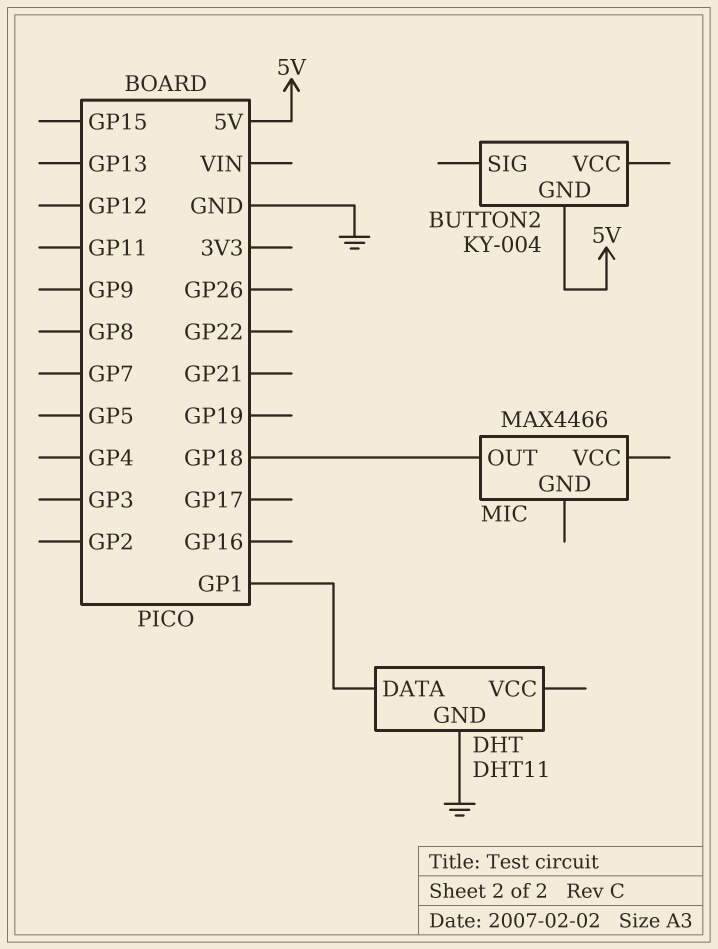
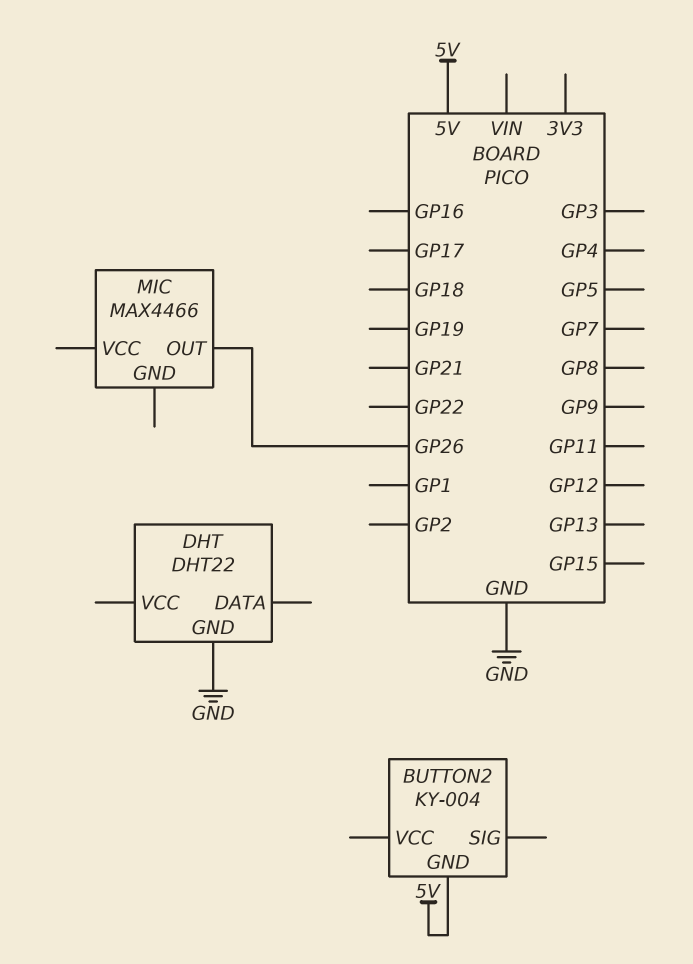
DHT: DHT11 -> DHT22
DHT pin DATA: GP1 -> none
MIC pin OUT: GP18 -> GP26

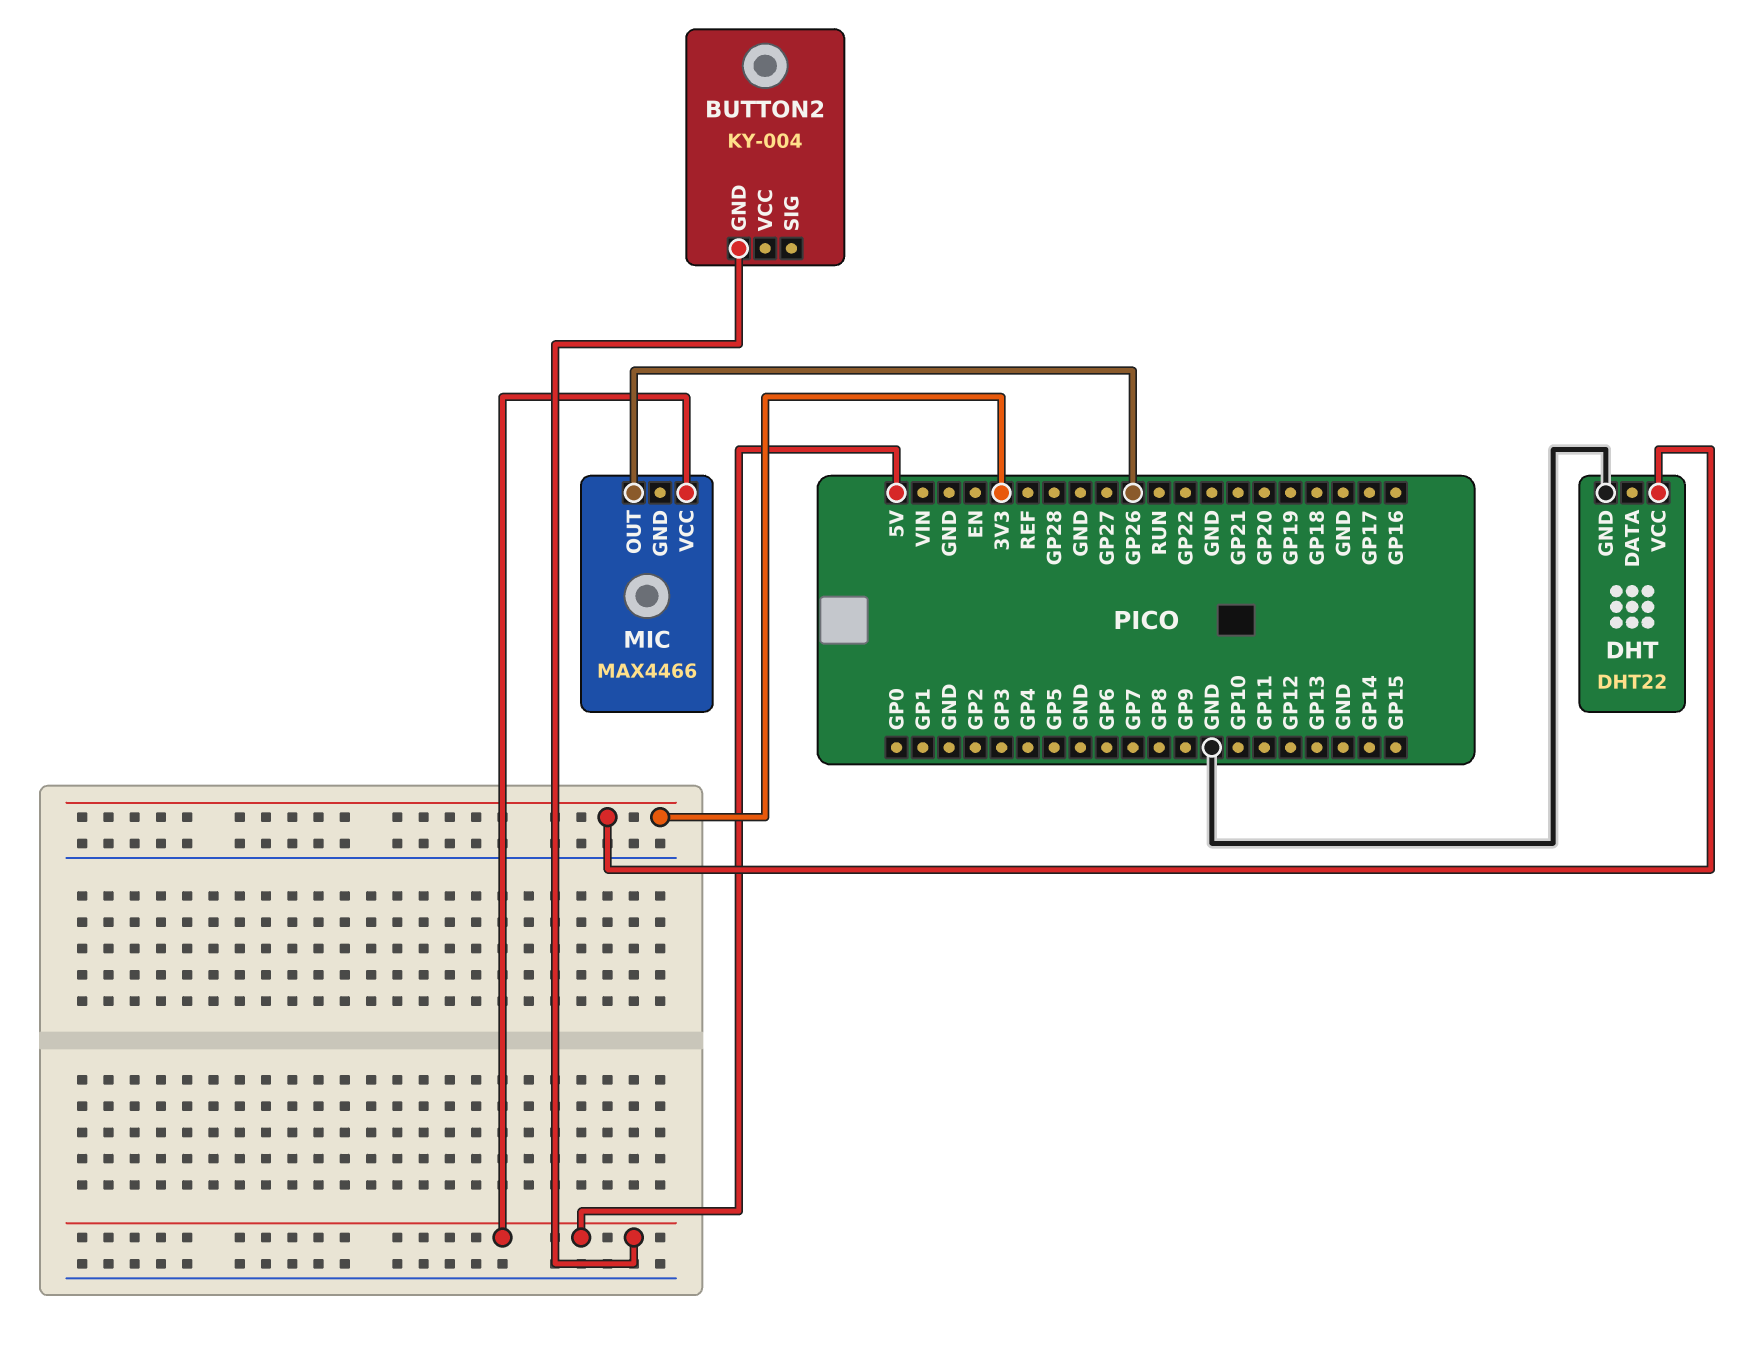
DHT pin VCC: none -> 3V3
MIC pin VCC: none -> 5V

